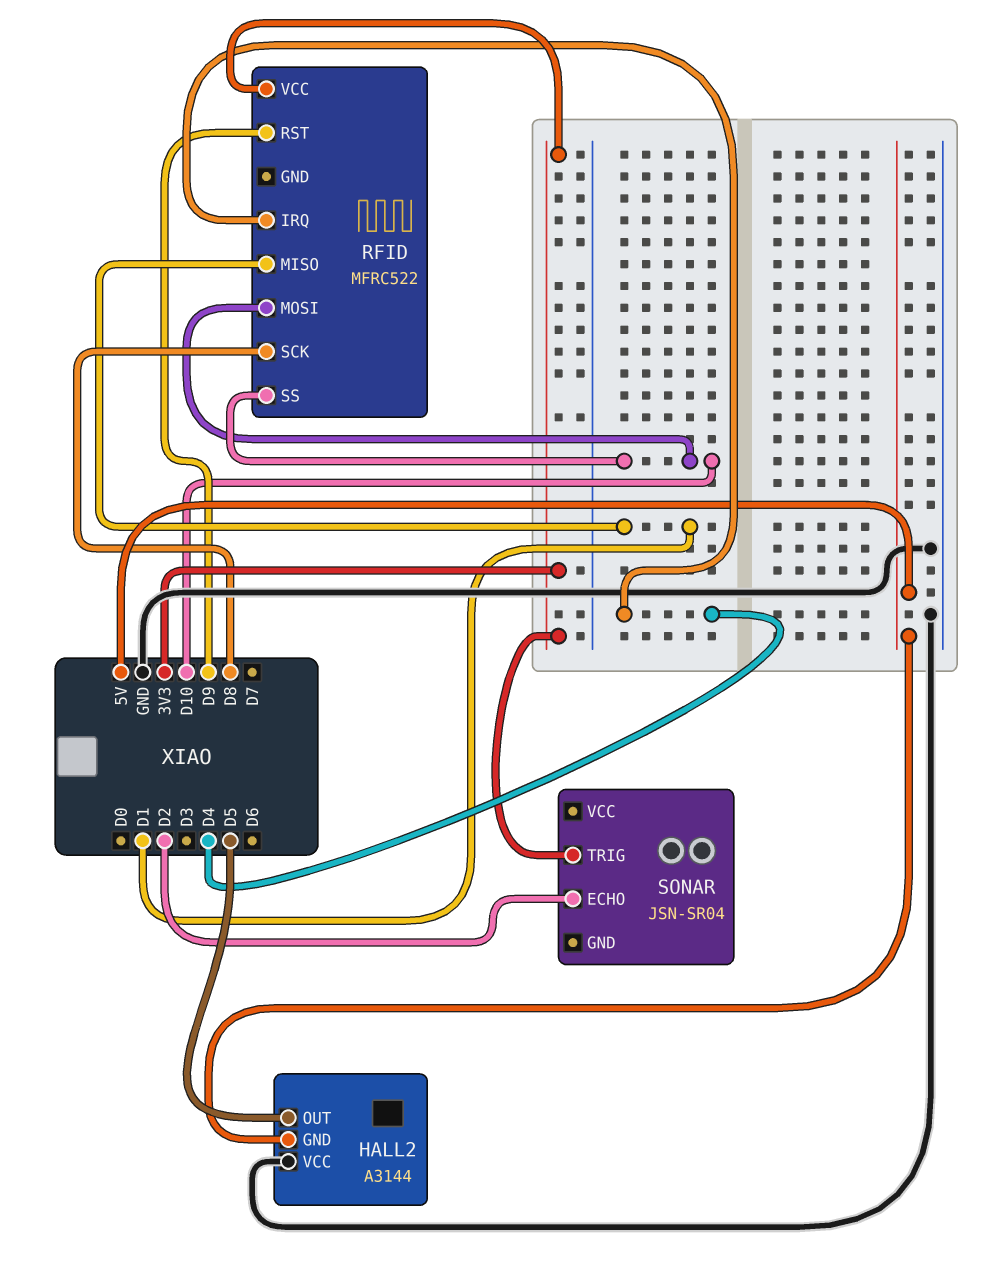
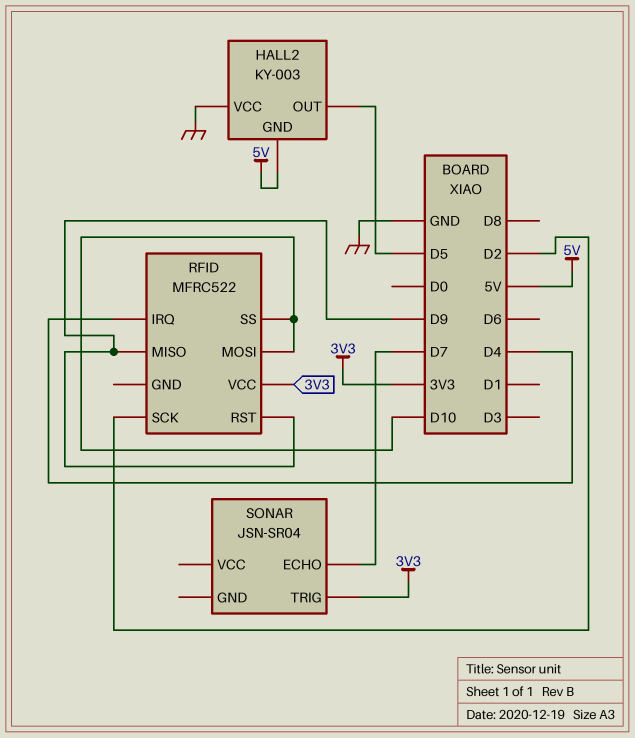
HALL2: A3144 -> KY-003
RFID pin MISO: D1 -> D9
RFID pin SCK: D8 -> D2
SONAR pin ECHO: D2 -> D7

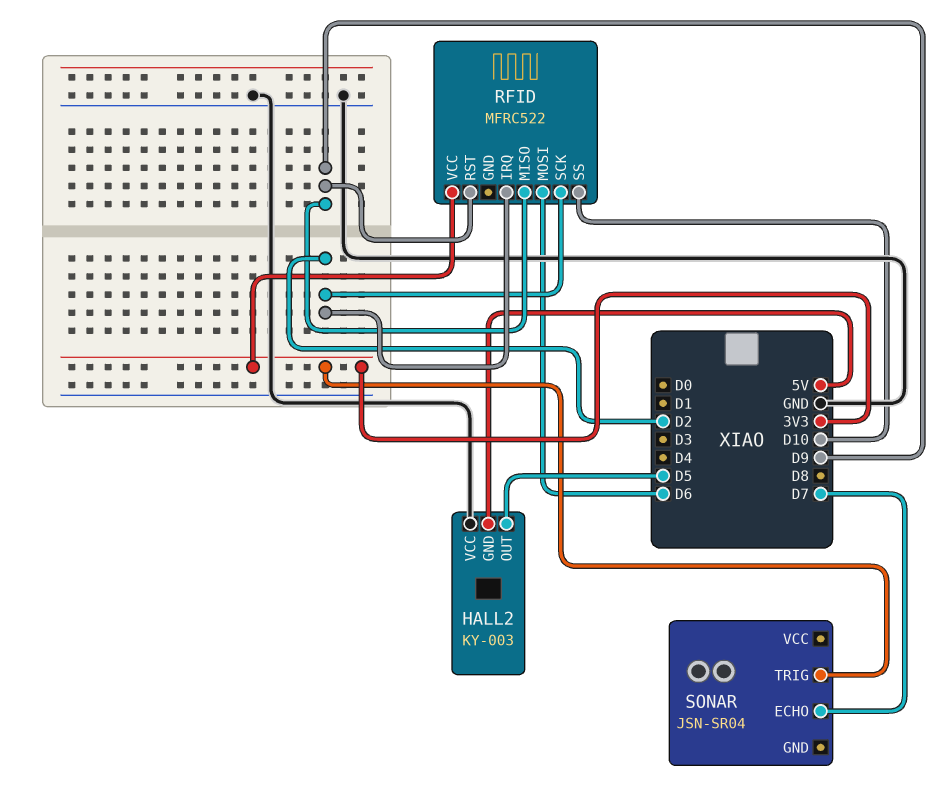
RFID pin IRQ: D4 -> D2
RFID pin MOSI: D10 -> D6

